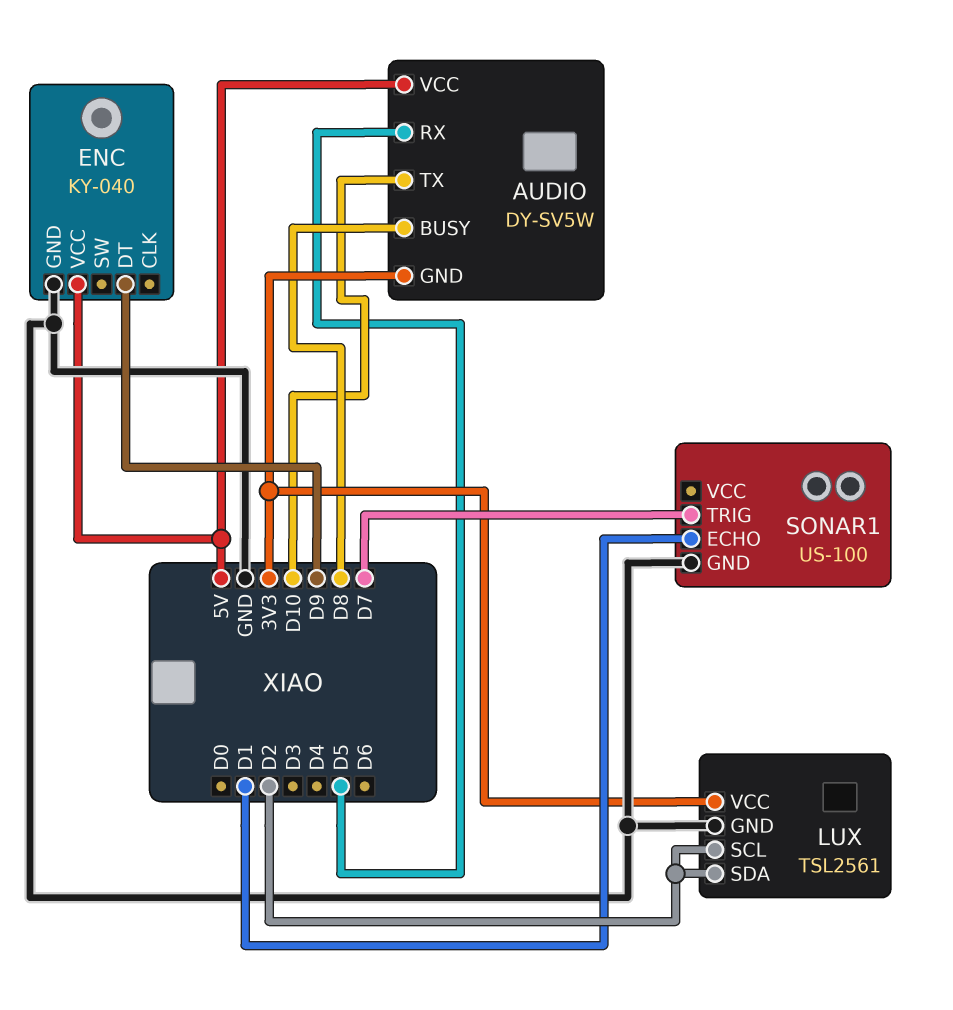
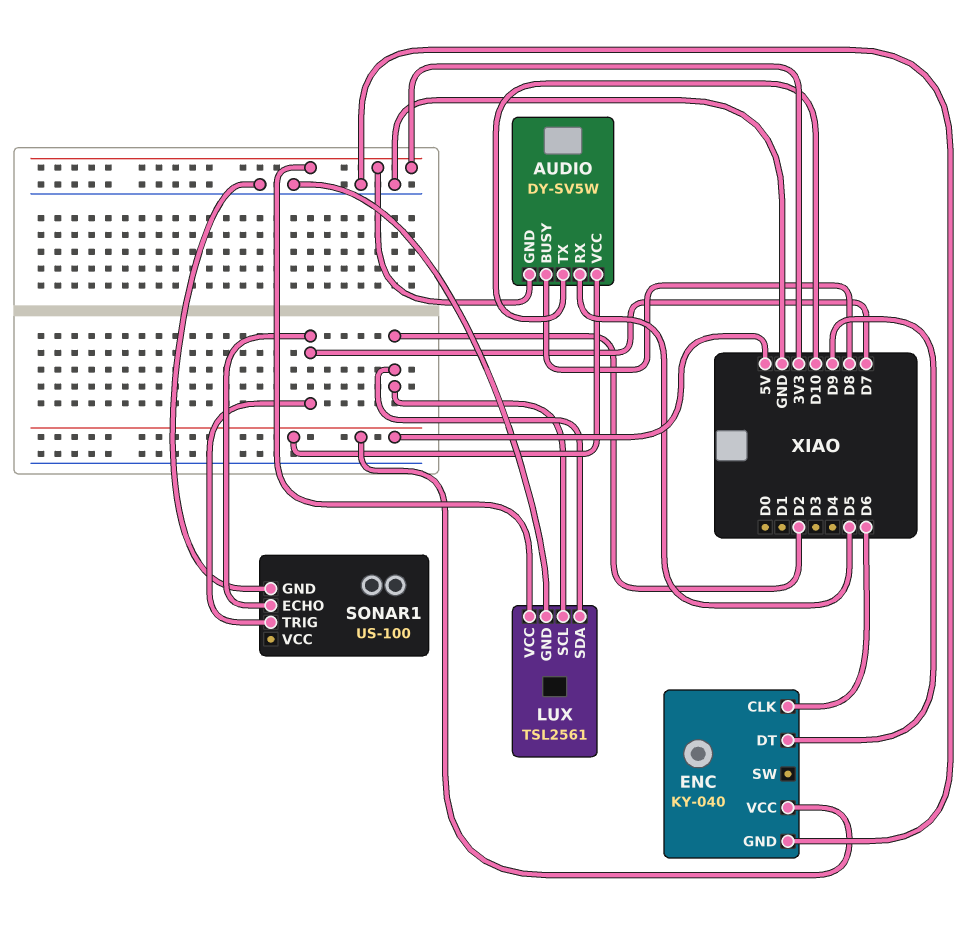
ENC pin CLK: none -> D6
SONAR1 pin ECHO: D1 -> D7

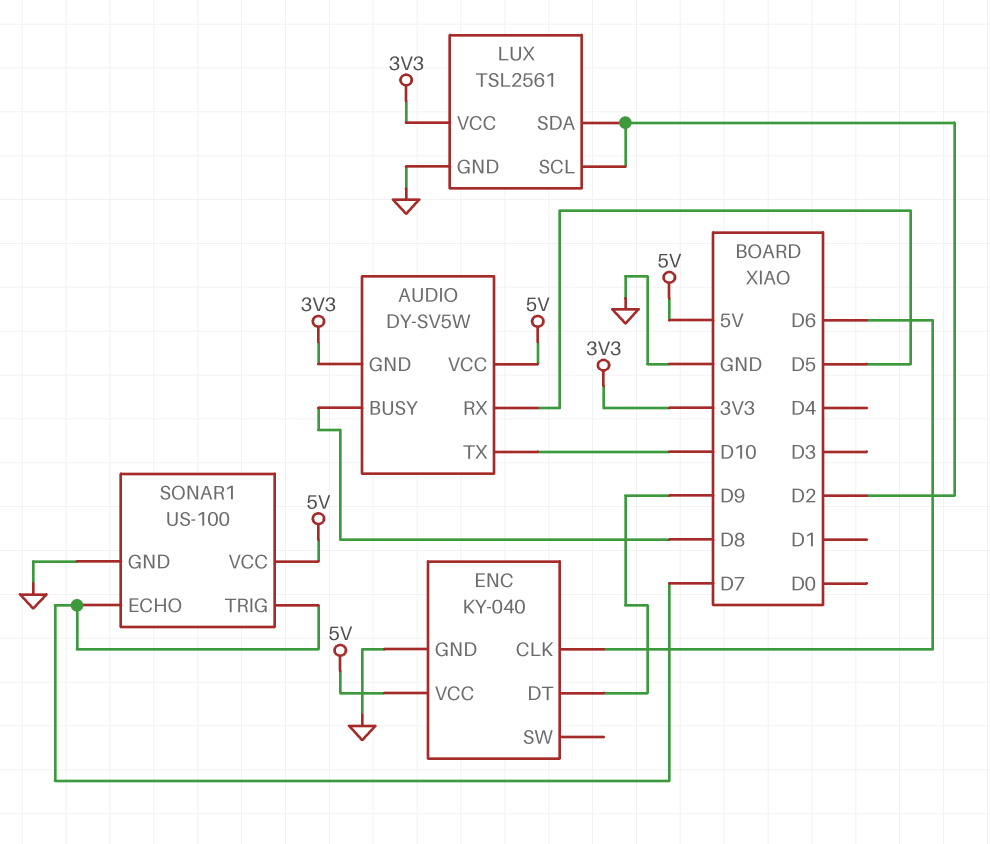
SONAR1 pin VCC: none -> 5V

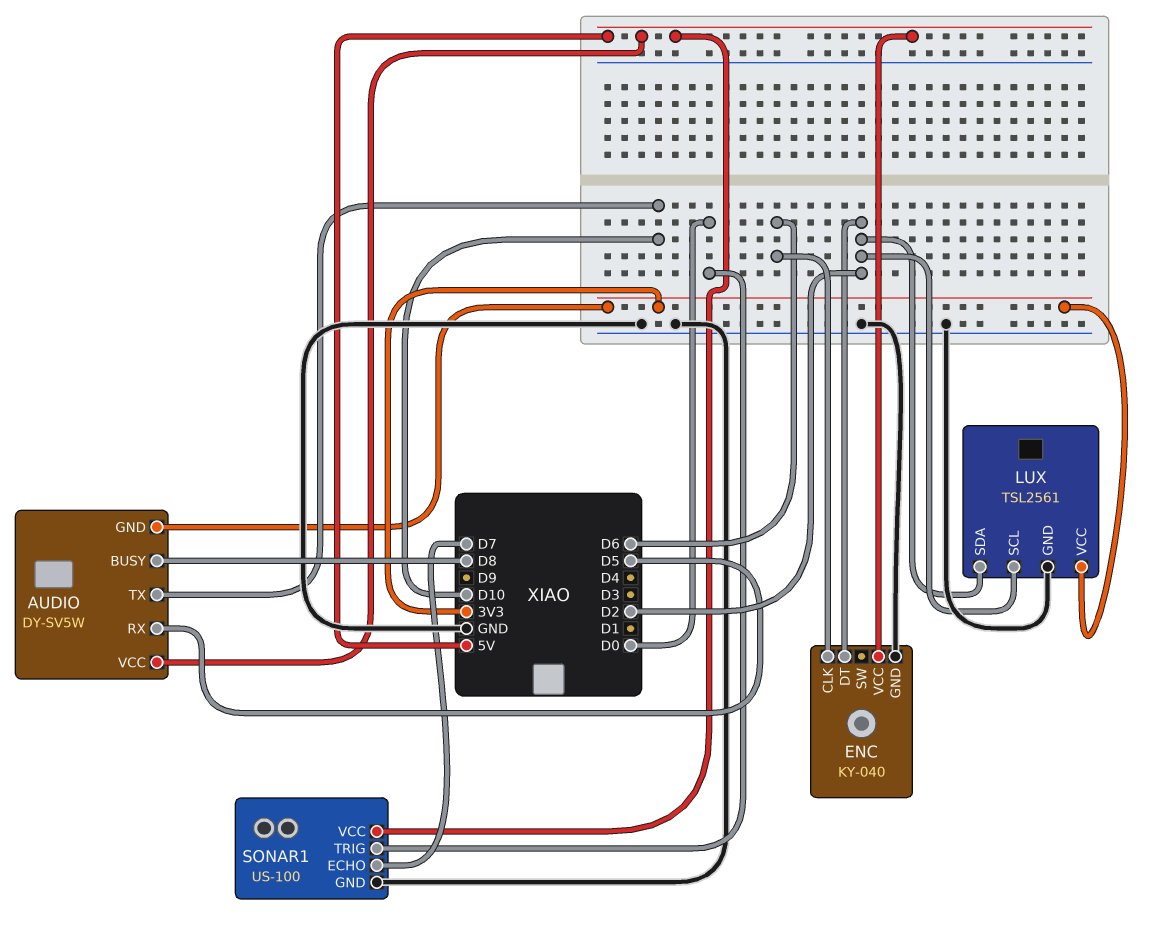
ENC pin DT: D9 -> D2
SONAR1 pin TRIG: D7 -> D0

